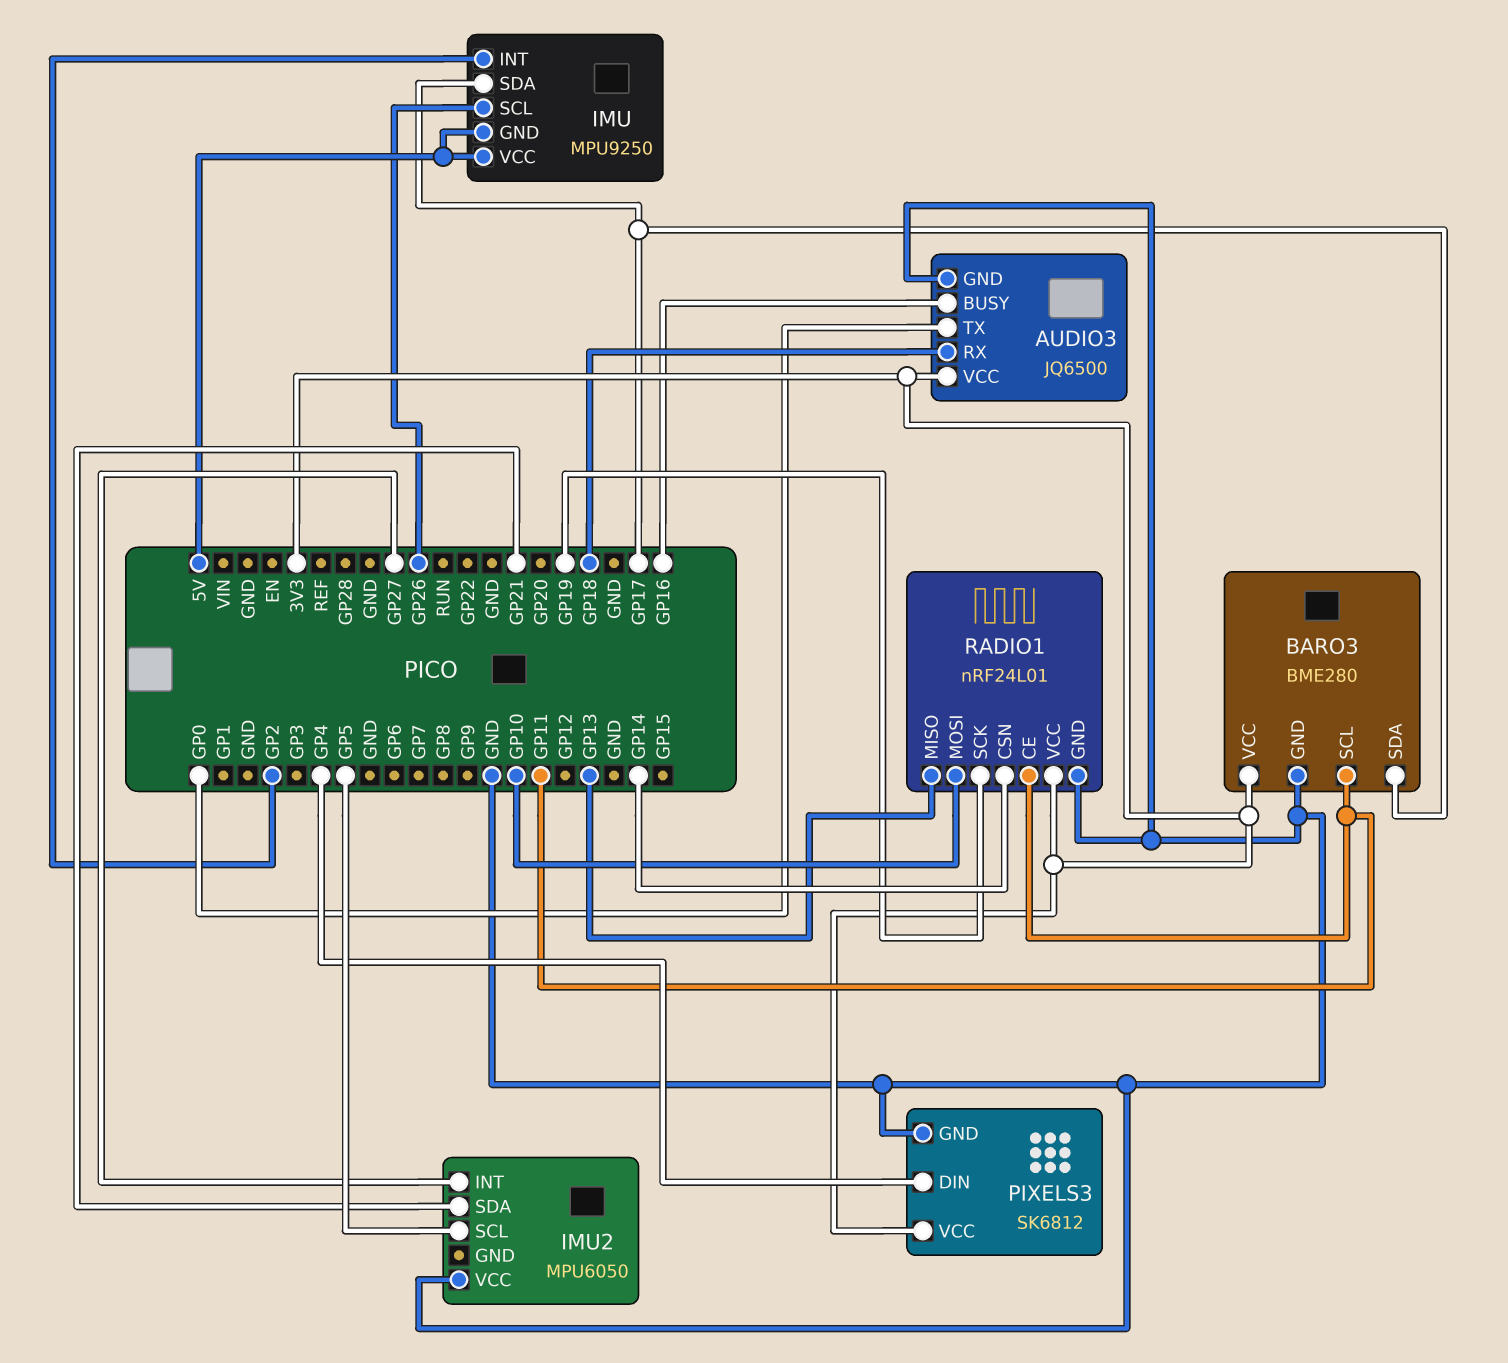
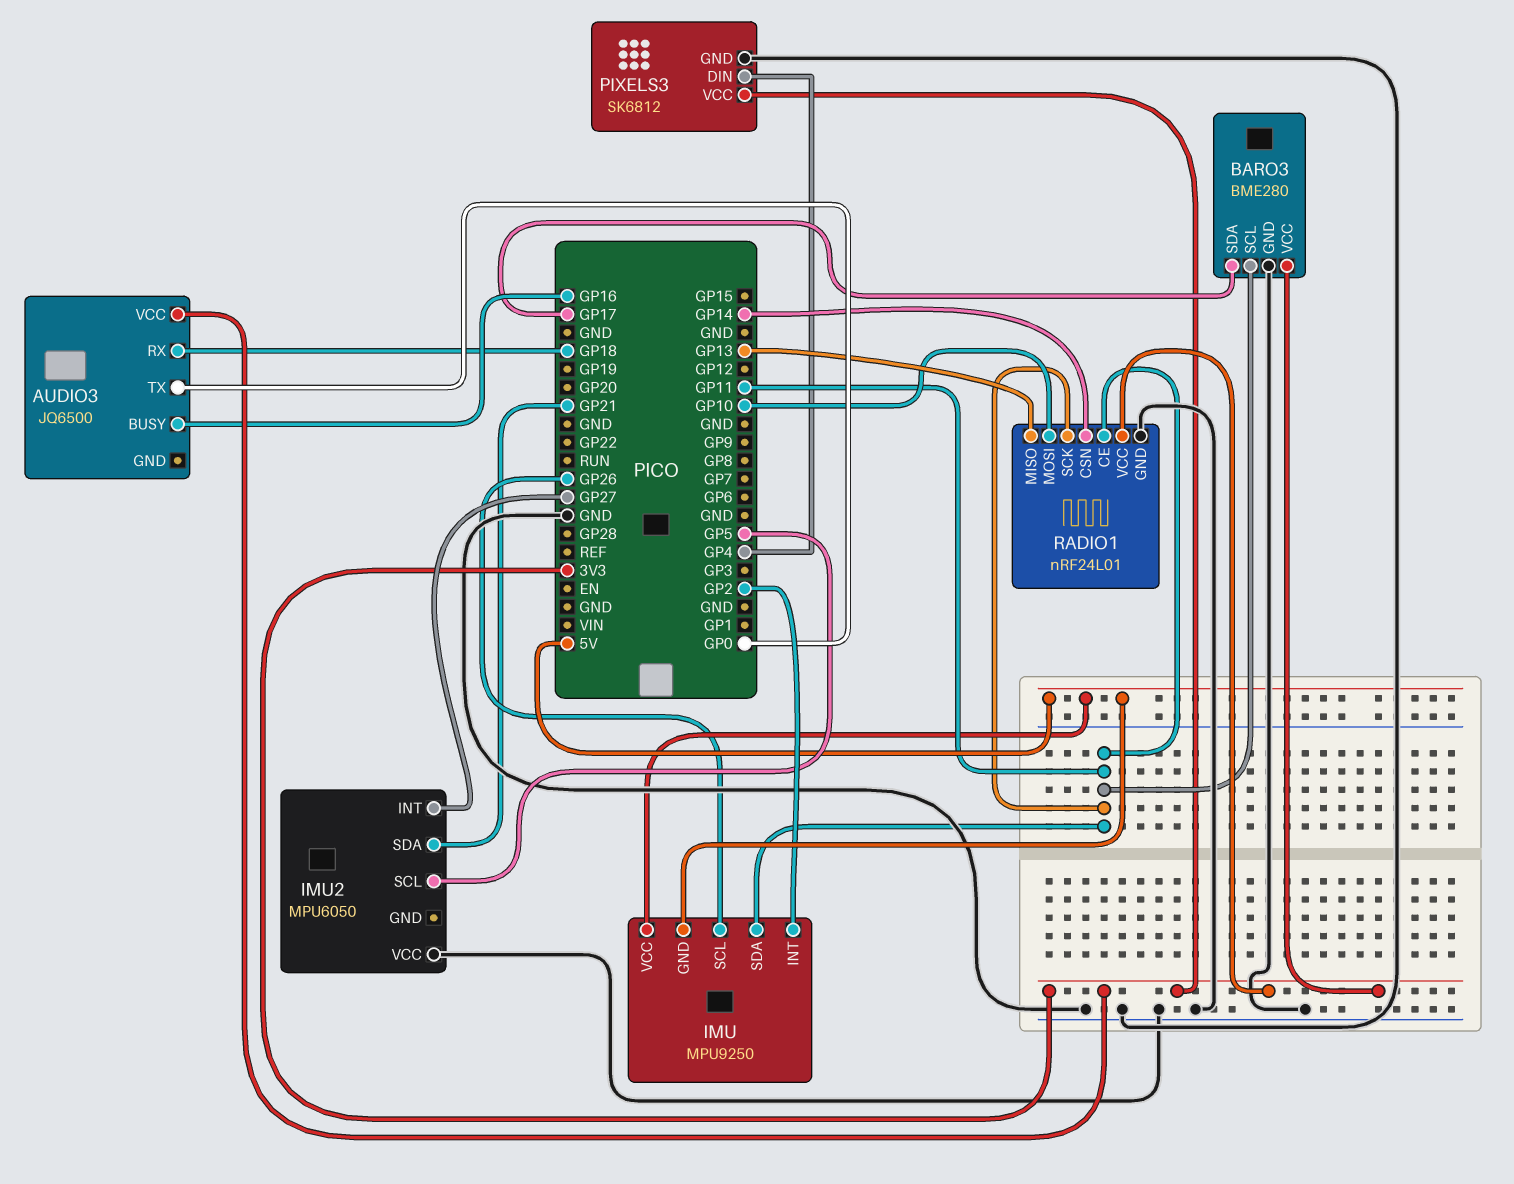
AUDIO3 pin GND: GND -> none
IMU pin SDA: GP17 -> GP11
RADIO1 pin SCK: GP19 -> GP11

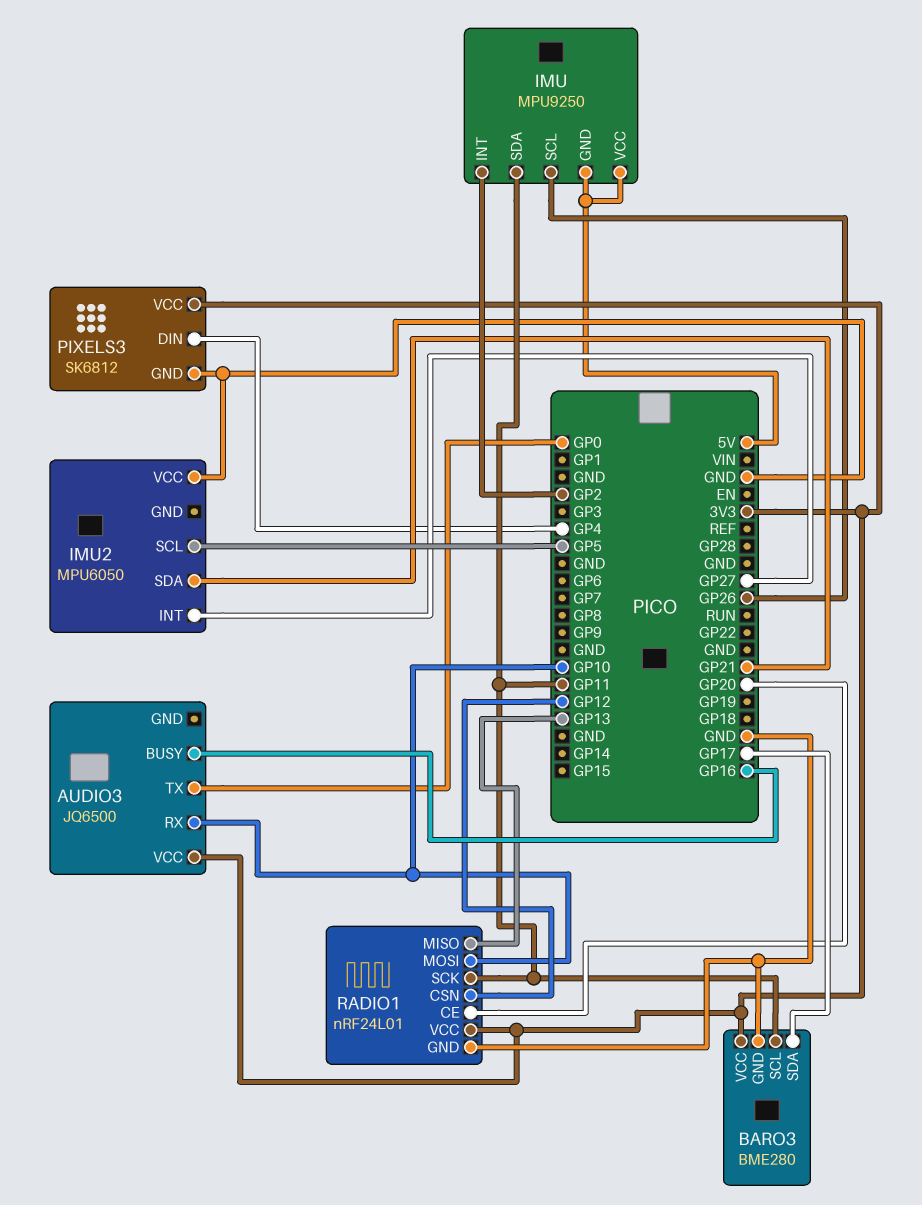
AUDIO3 pin RX: GP18 -> GP10
RADIO1 pin CE: GP11 -> GP20
RADIO1 pin CSN: GP14 -> GP12

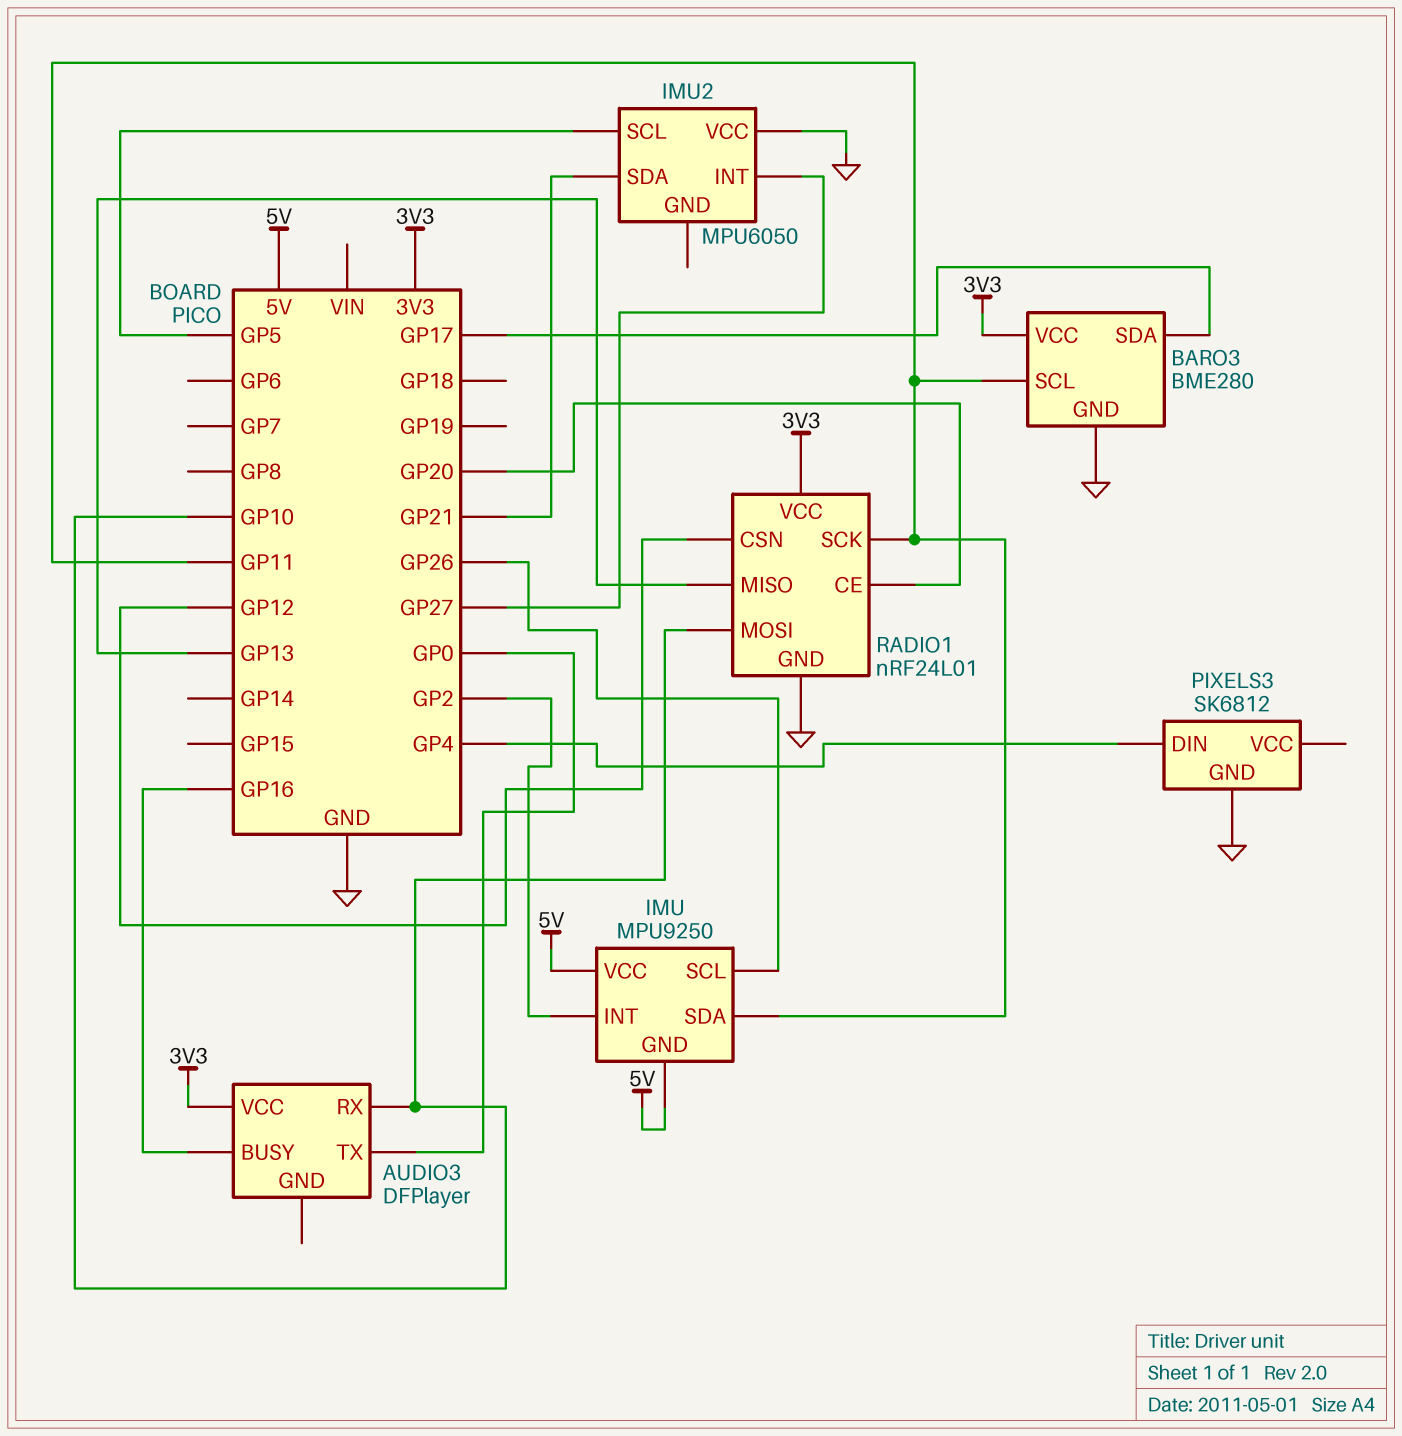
AUDIO3: JQ6500 -> DFPlayer
PIXELS3 pin VCC: 3V3 -> none

